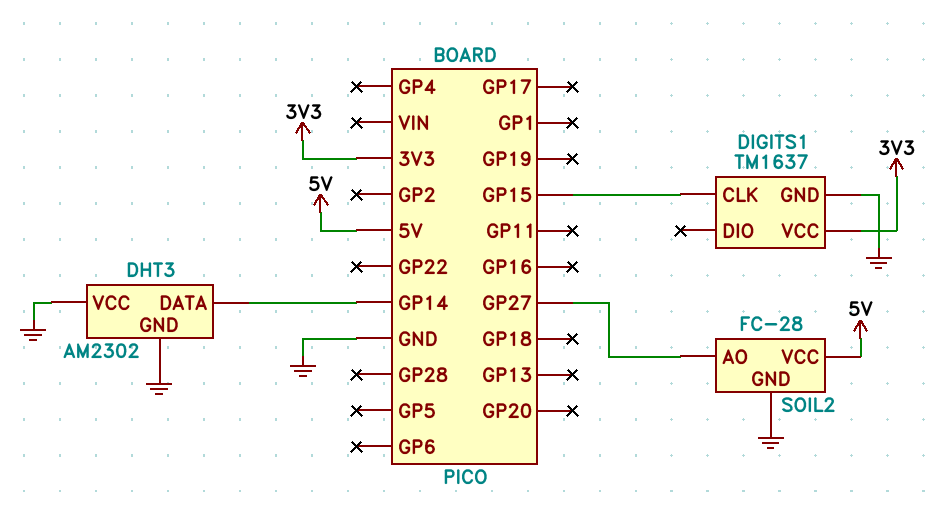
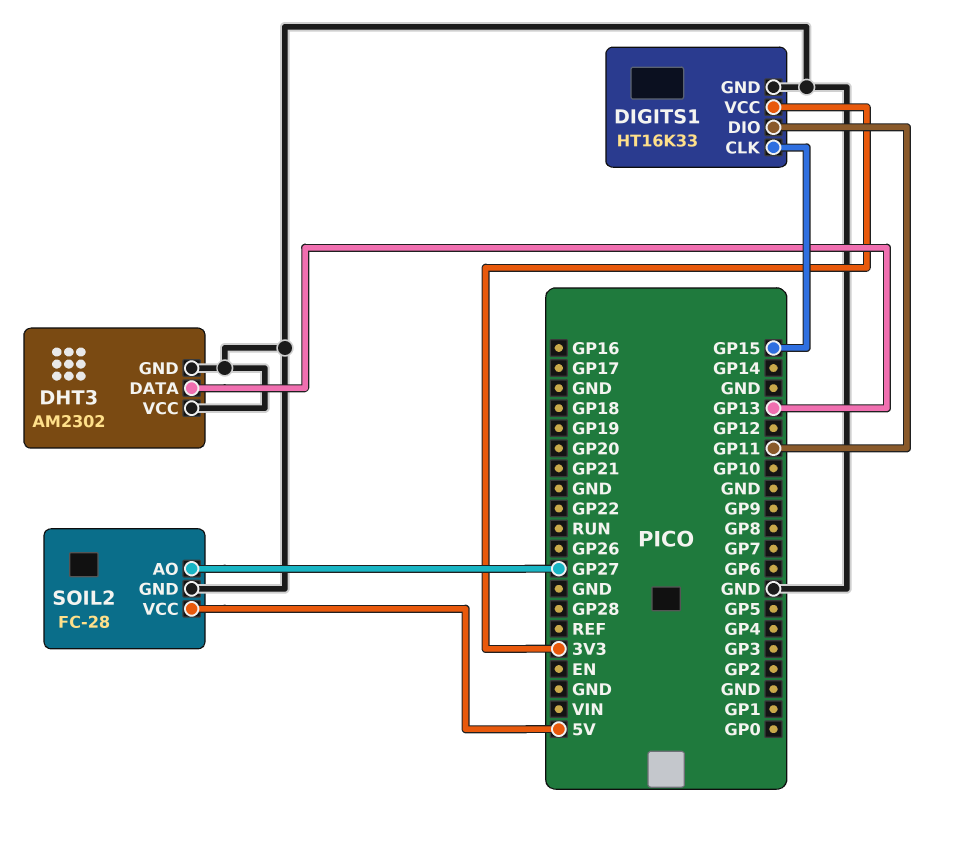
DHT3 pin DATA: GP14 -> GP13
DIGITS1: TM1637 -> HT16K33
DIGITS1 pin DIO: none -> GP11

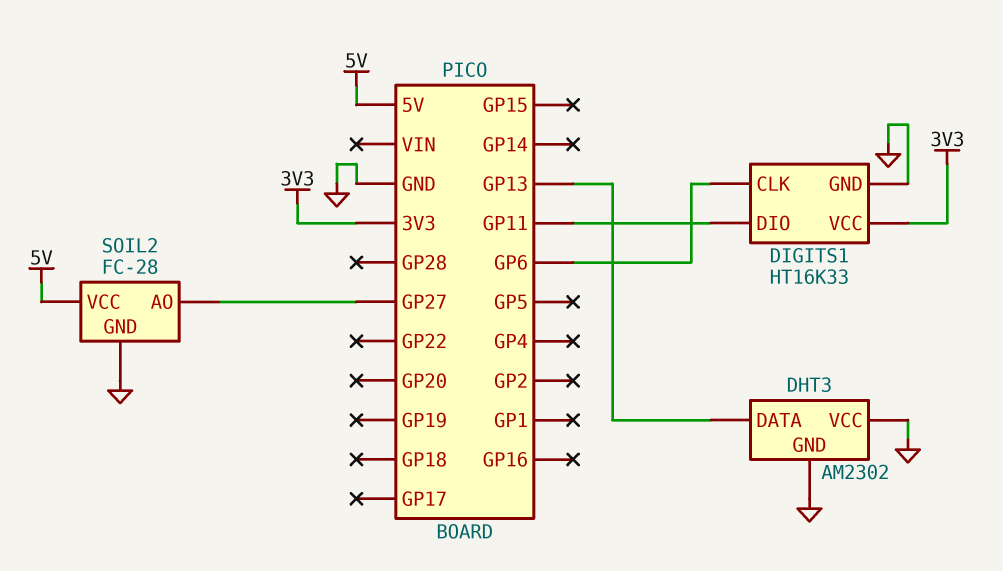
DIGITS1 pin CLK: GP15 -> GP6

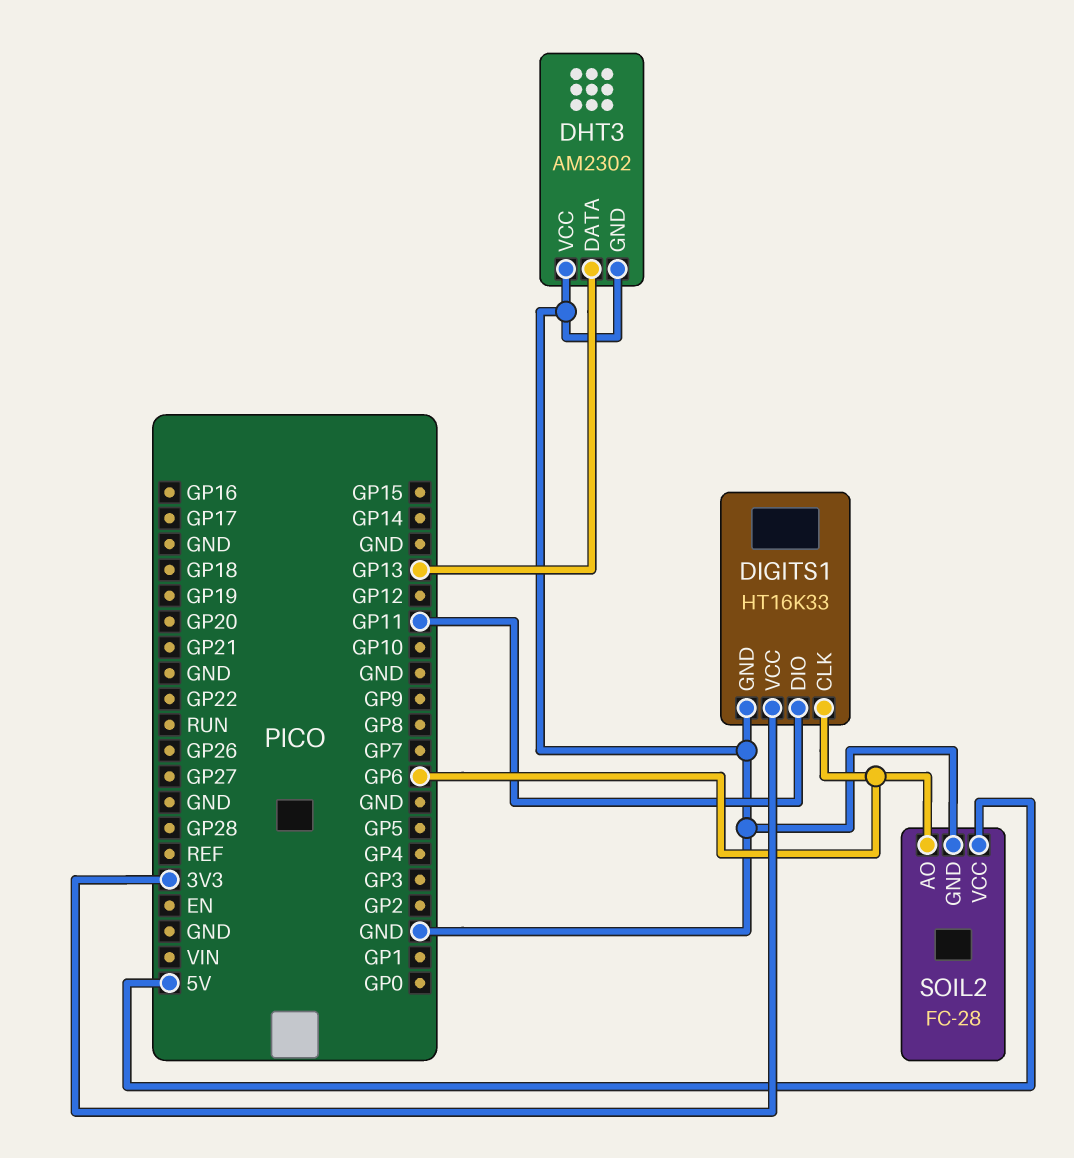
SOIL2 pin AO: GP27 -> GP6

